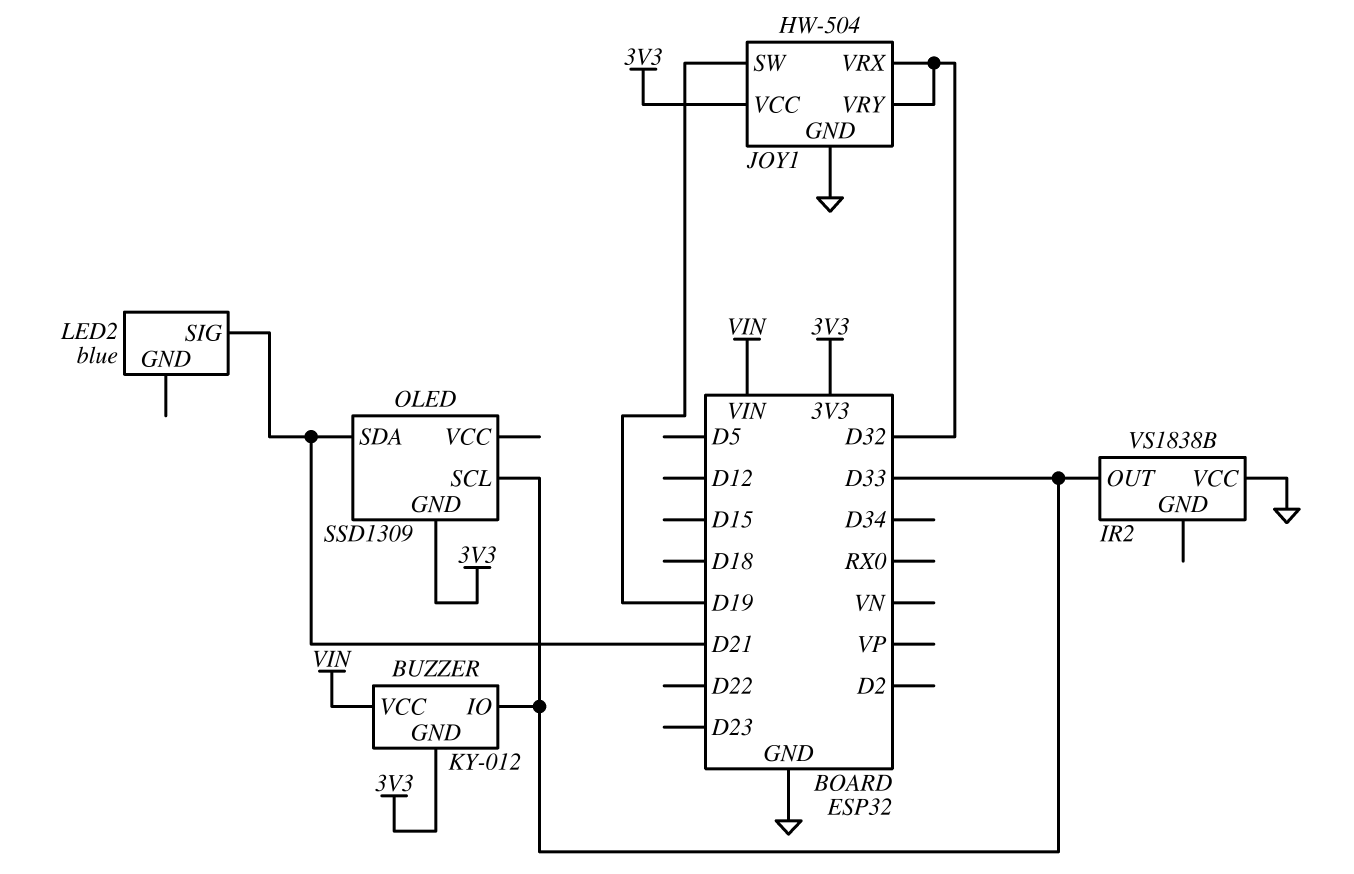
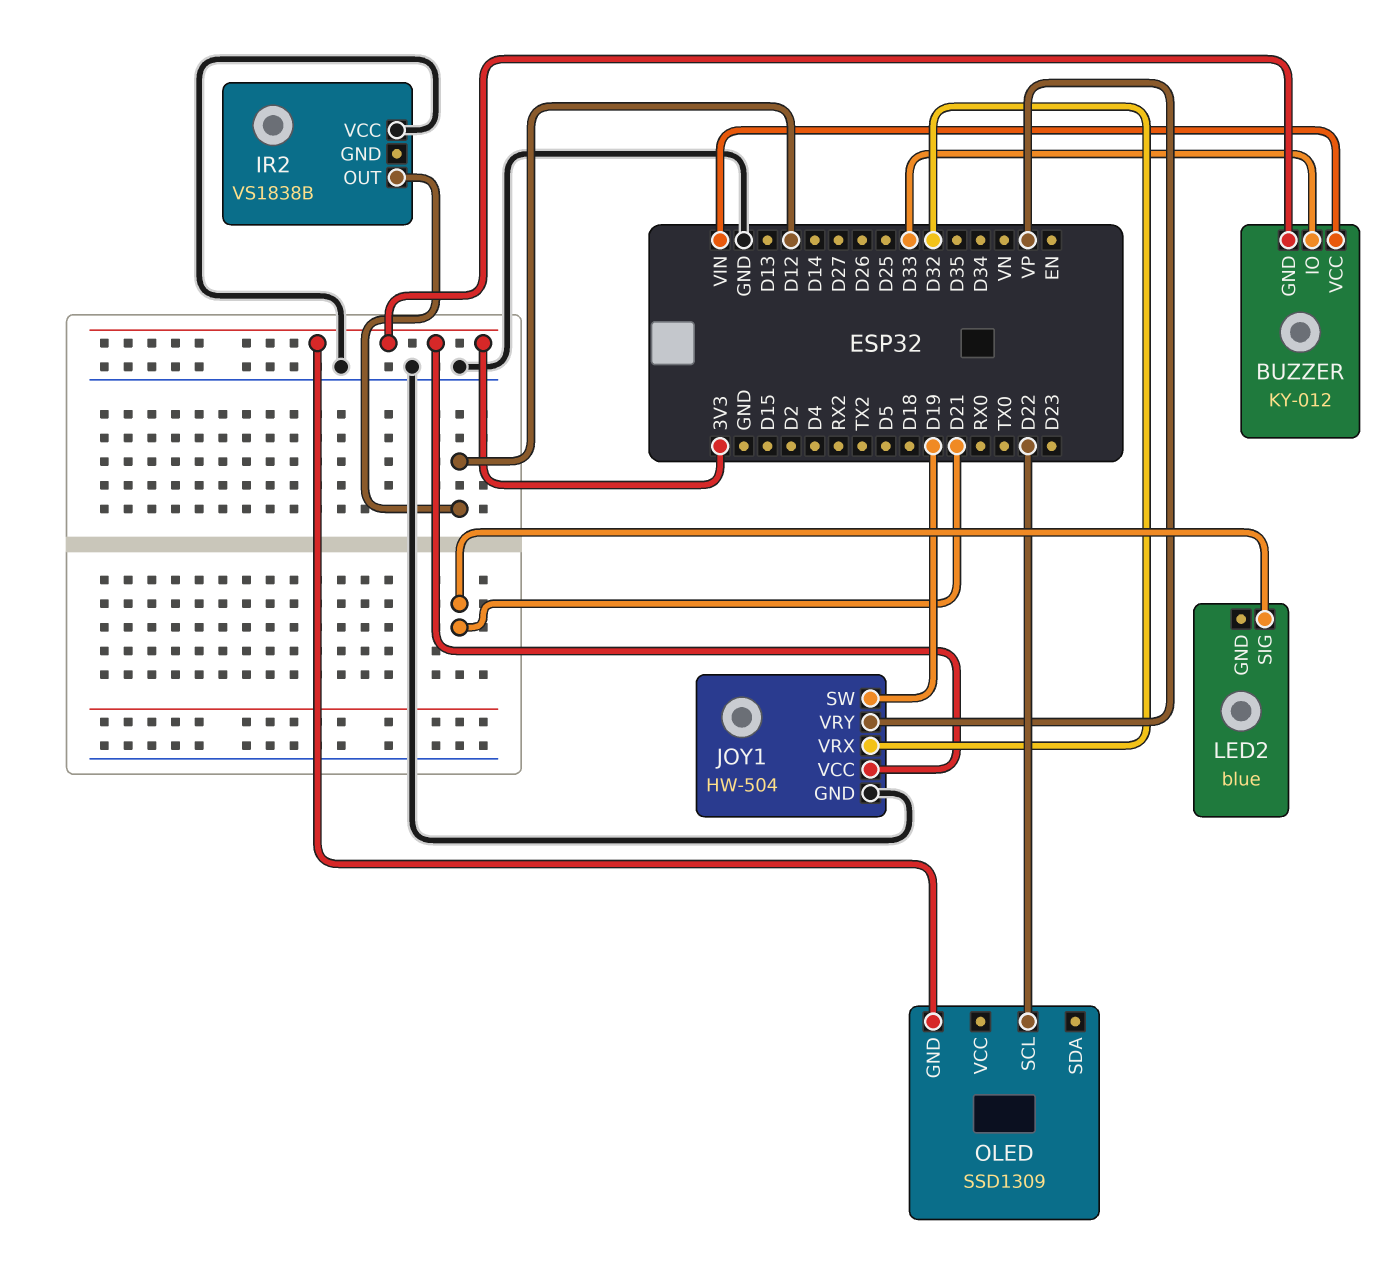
IR2 pin OUT: D33 -> D12
JOY1 pin VRY: D32 -> VP
OLED pin SCL: D33 -> D22
OLED pin SDA: D21 -> none

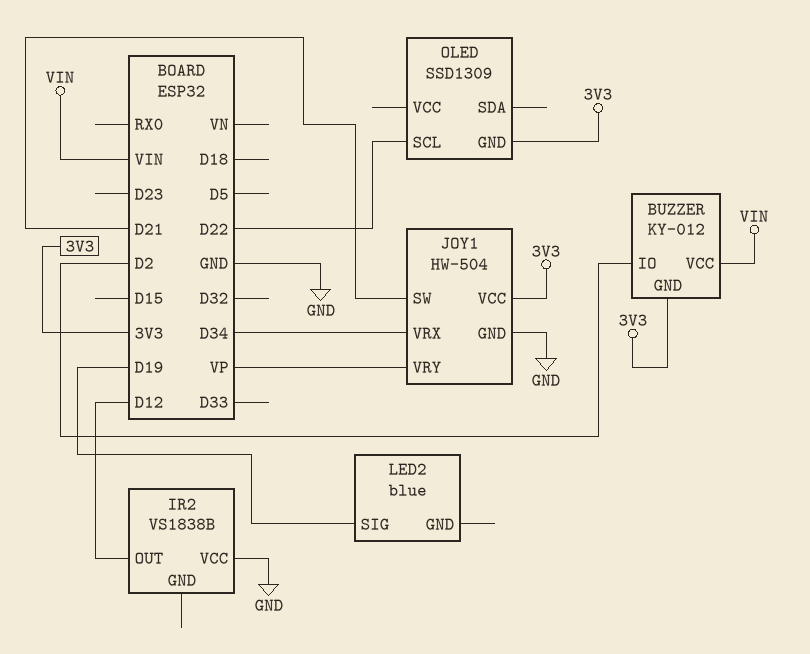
BUZZER pin IO: D33 -> D2
JOY1 pin SW: D19 -> D21
JOY1 pin VRX: D32 -> D34
LED2 pin SIG: D21 -> D19

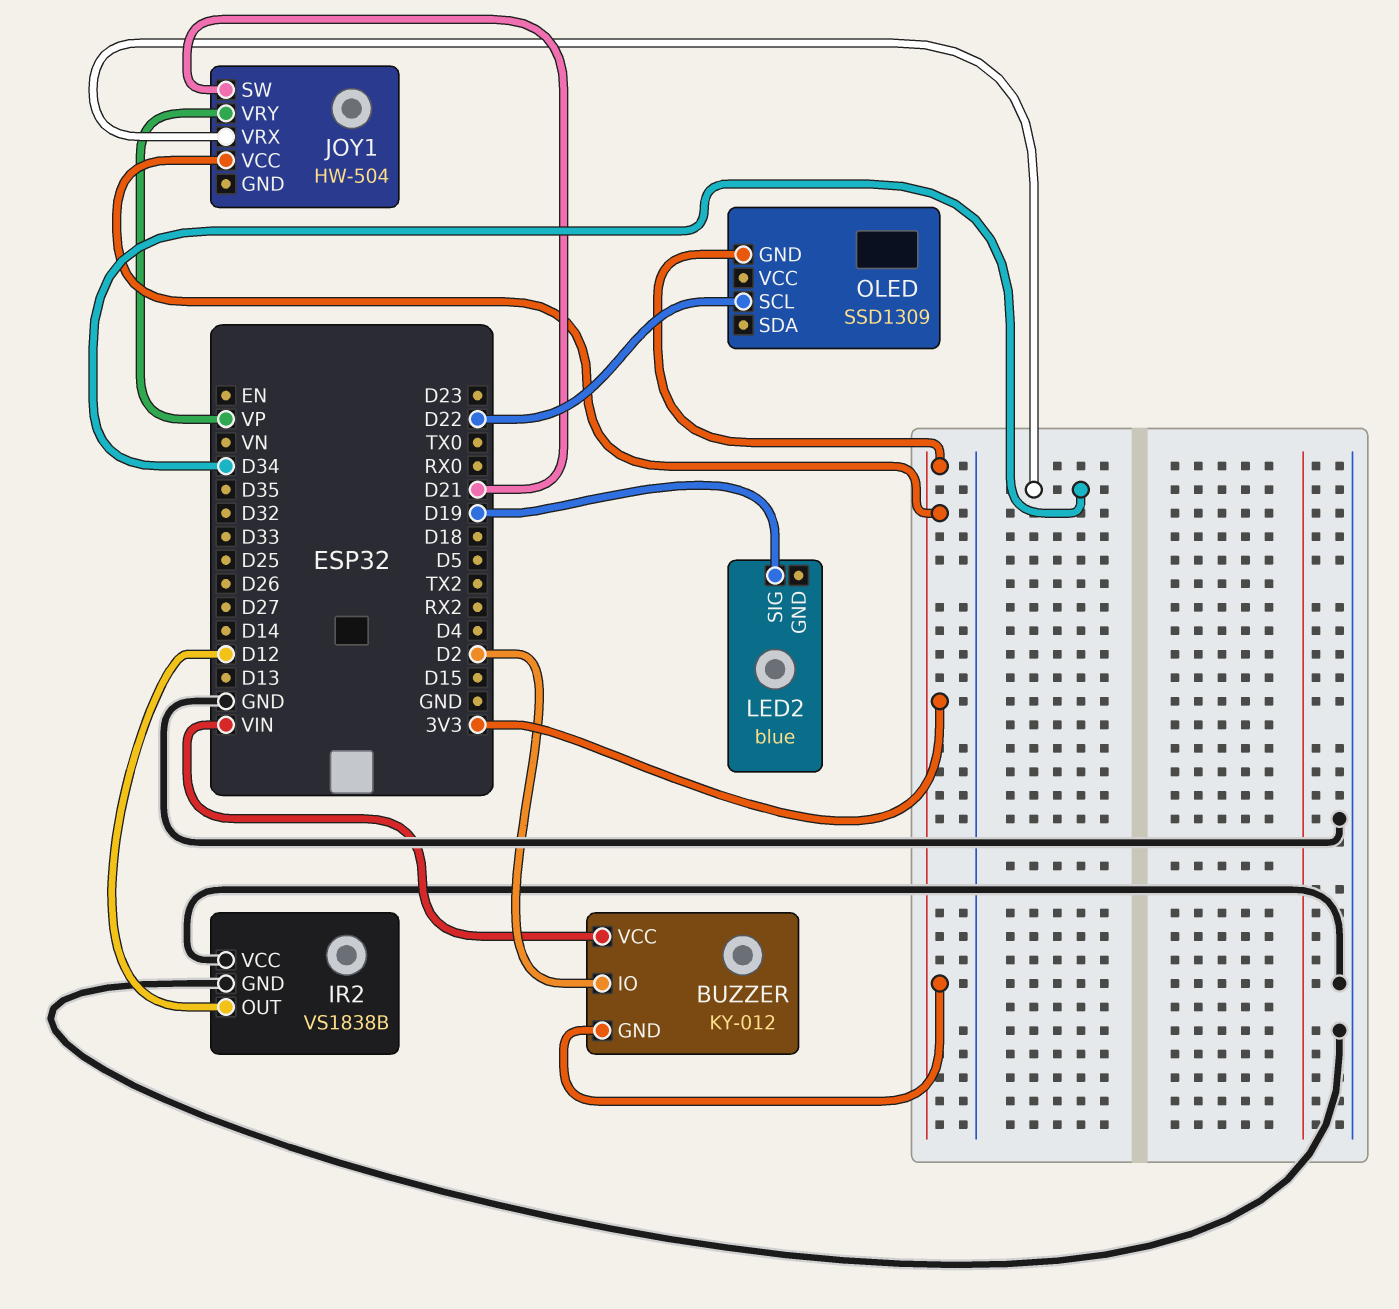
IR2 pin GND: none -> GND
JOY1 pin GND: GND -> none

